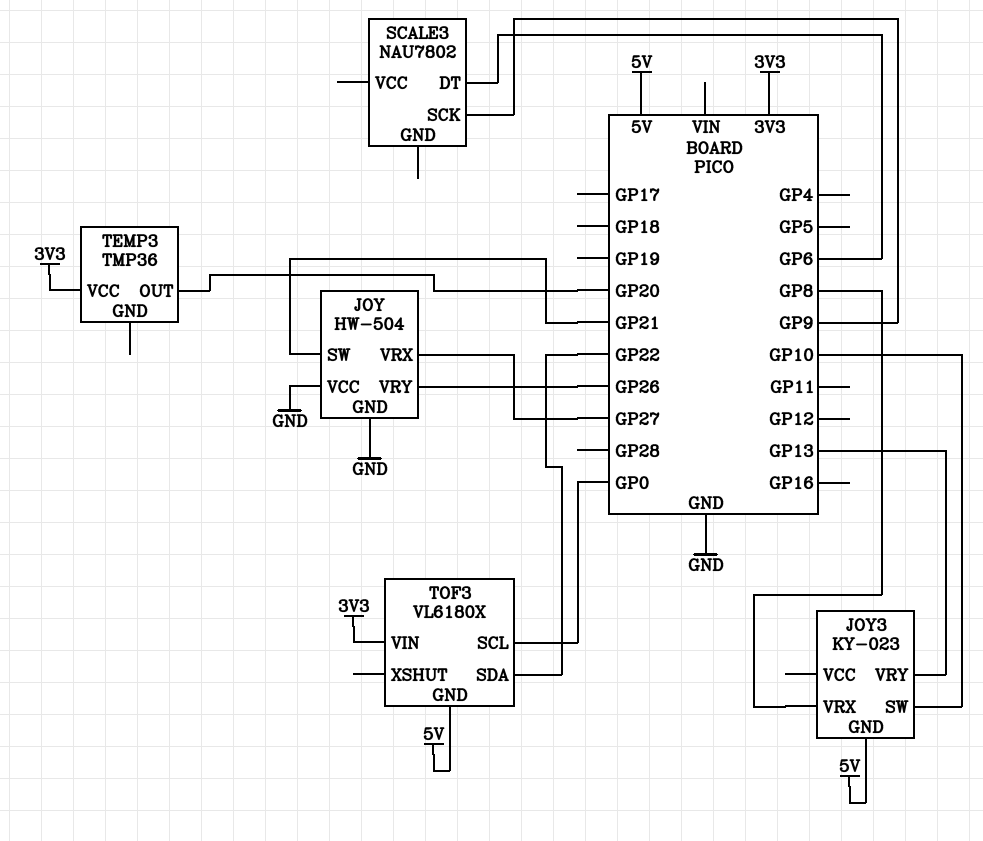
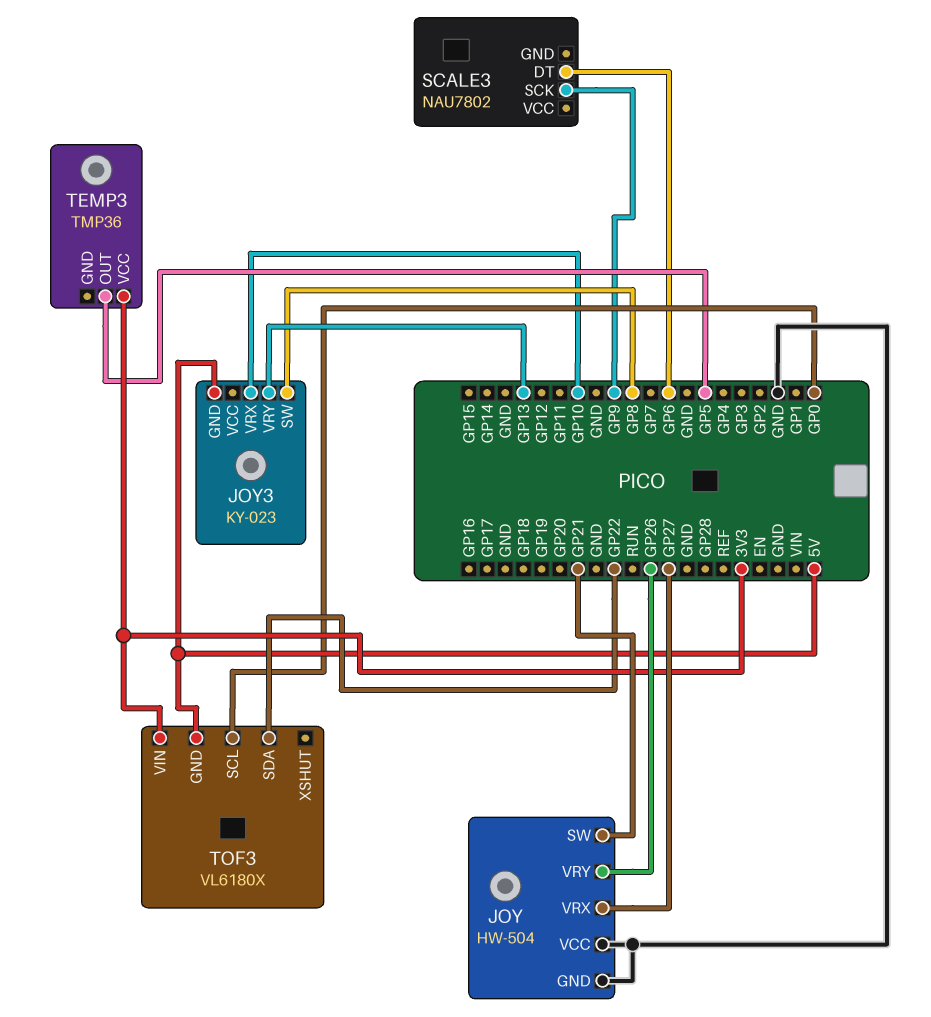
JOY3 pin SW: GP10 -> GP8
JOY3 pin VRX: GP8 -> GP10
TEMP3 pin OUT: GP20 -> GP5

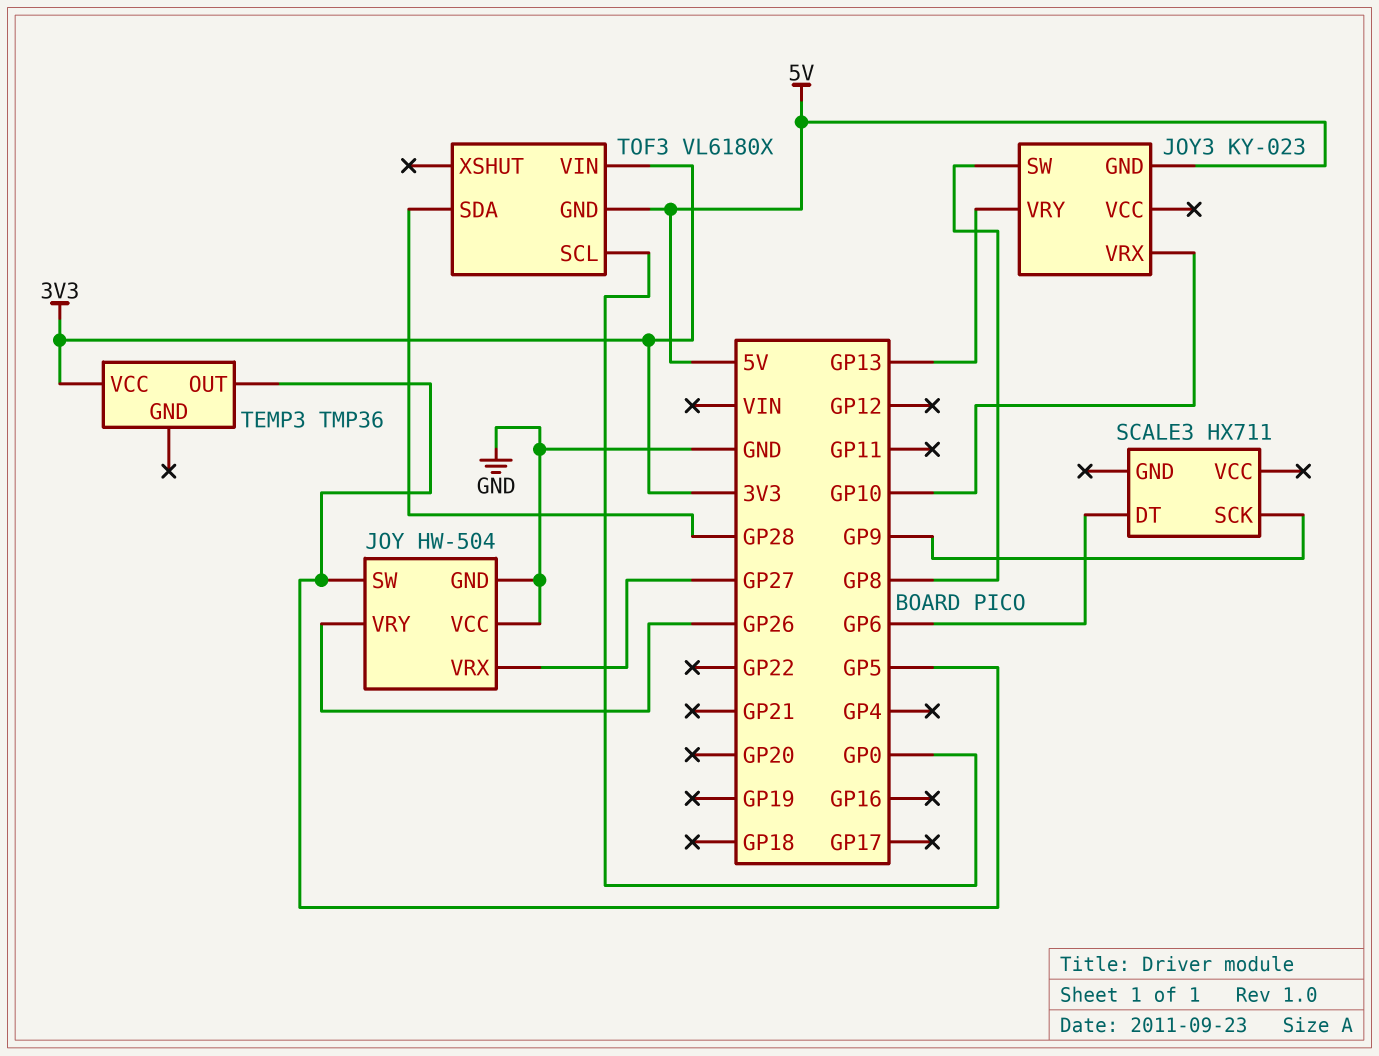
JOY pin SW: GP21 -> GP5
SCALE3: NAU7802 -> HX711
TOF3 pin SDA: GP22 -> GP28

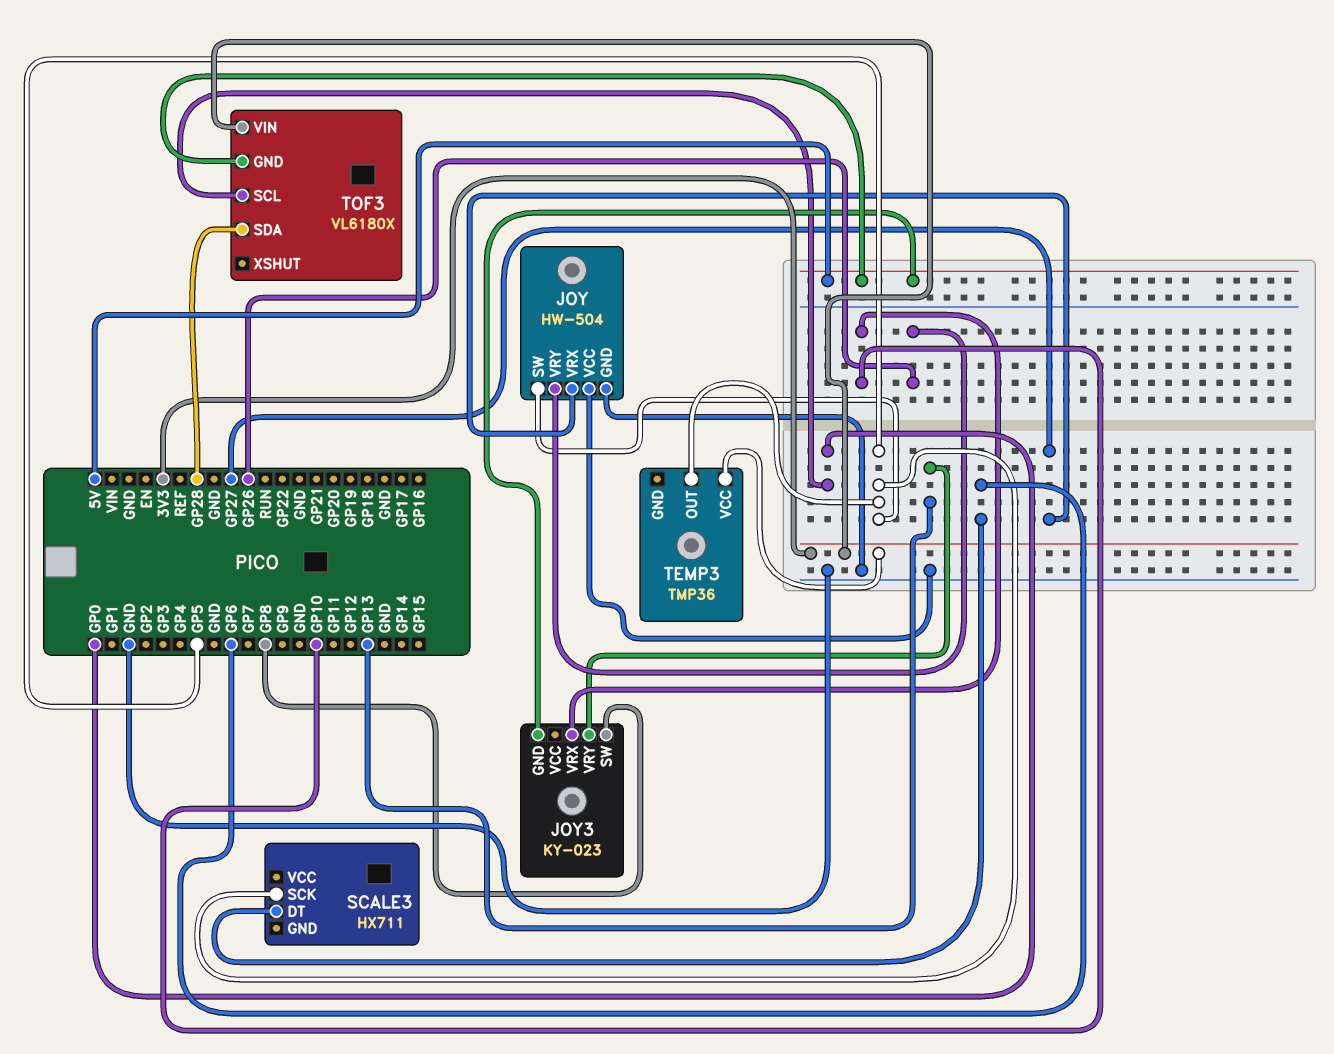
SCALE3 pin SCK: GP9 -> GP5

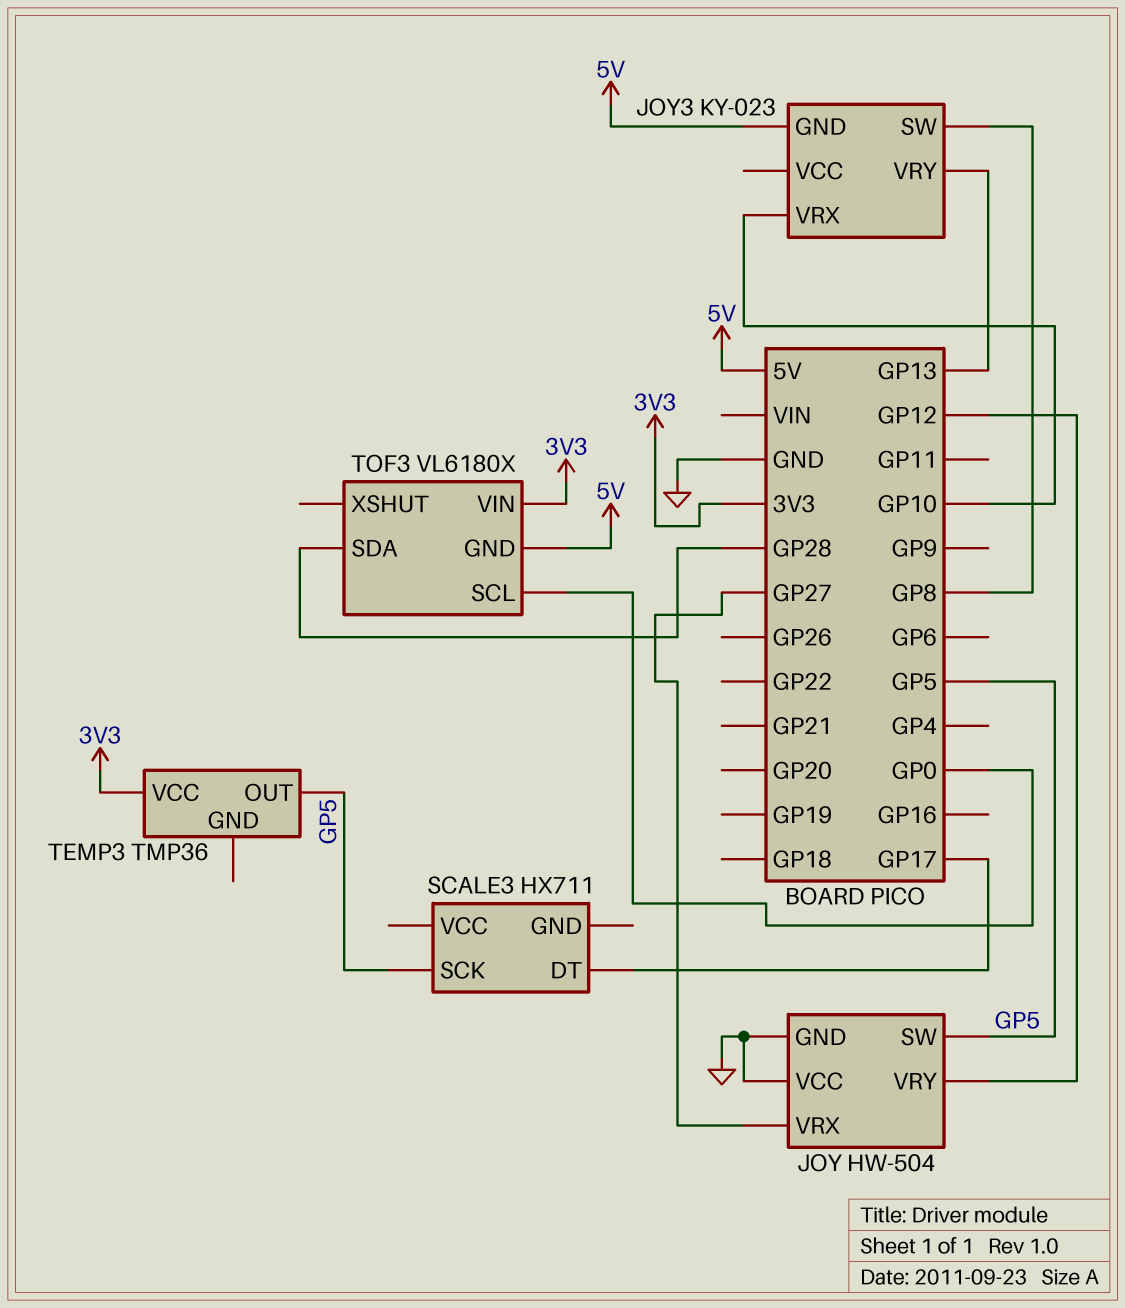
JOY pin VRY: GP26 -> GP12
SCALE3 pin DT: GP6 -> GP17

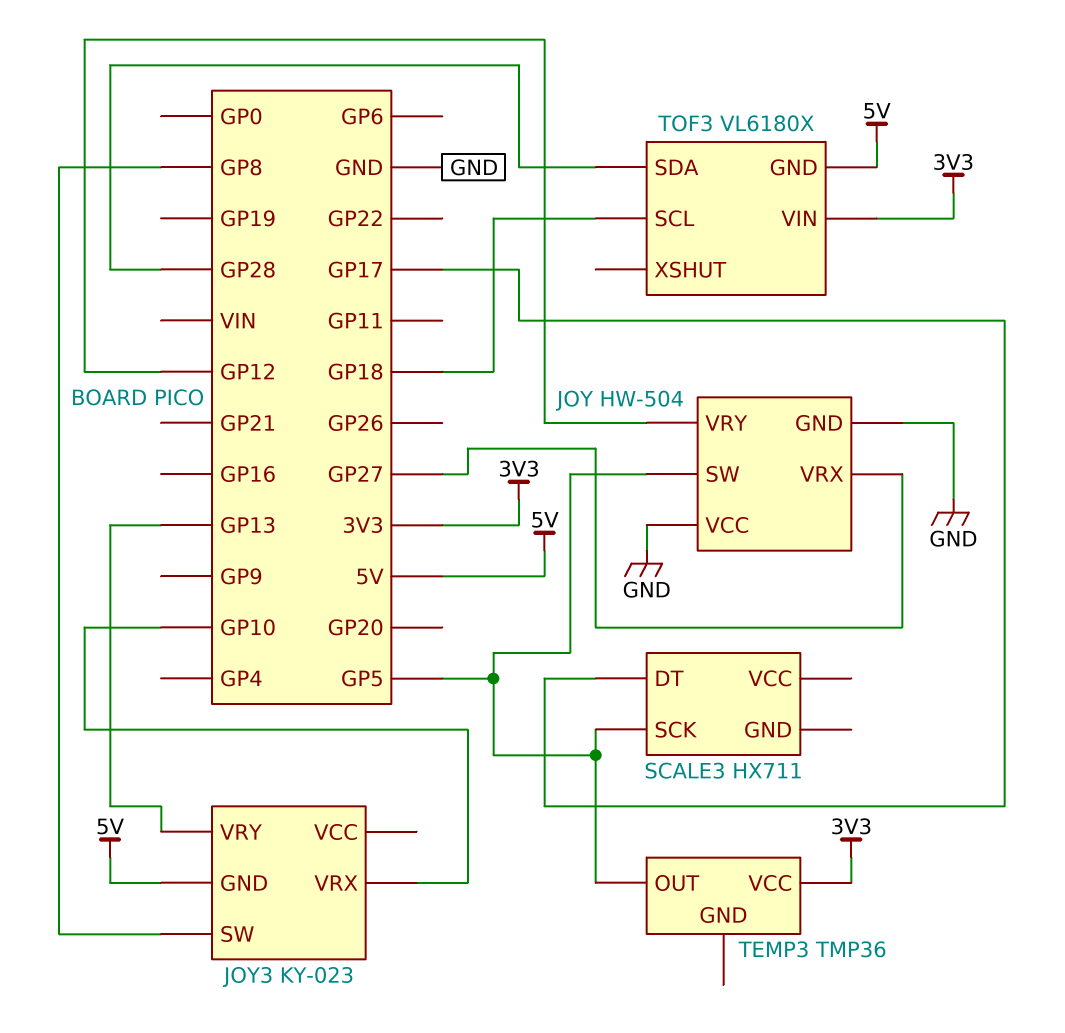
TOF3 pin SCL: GP0 -> GP18

